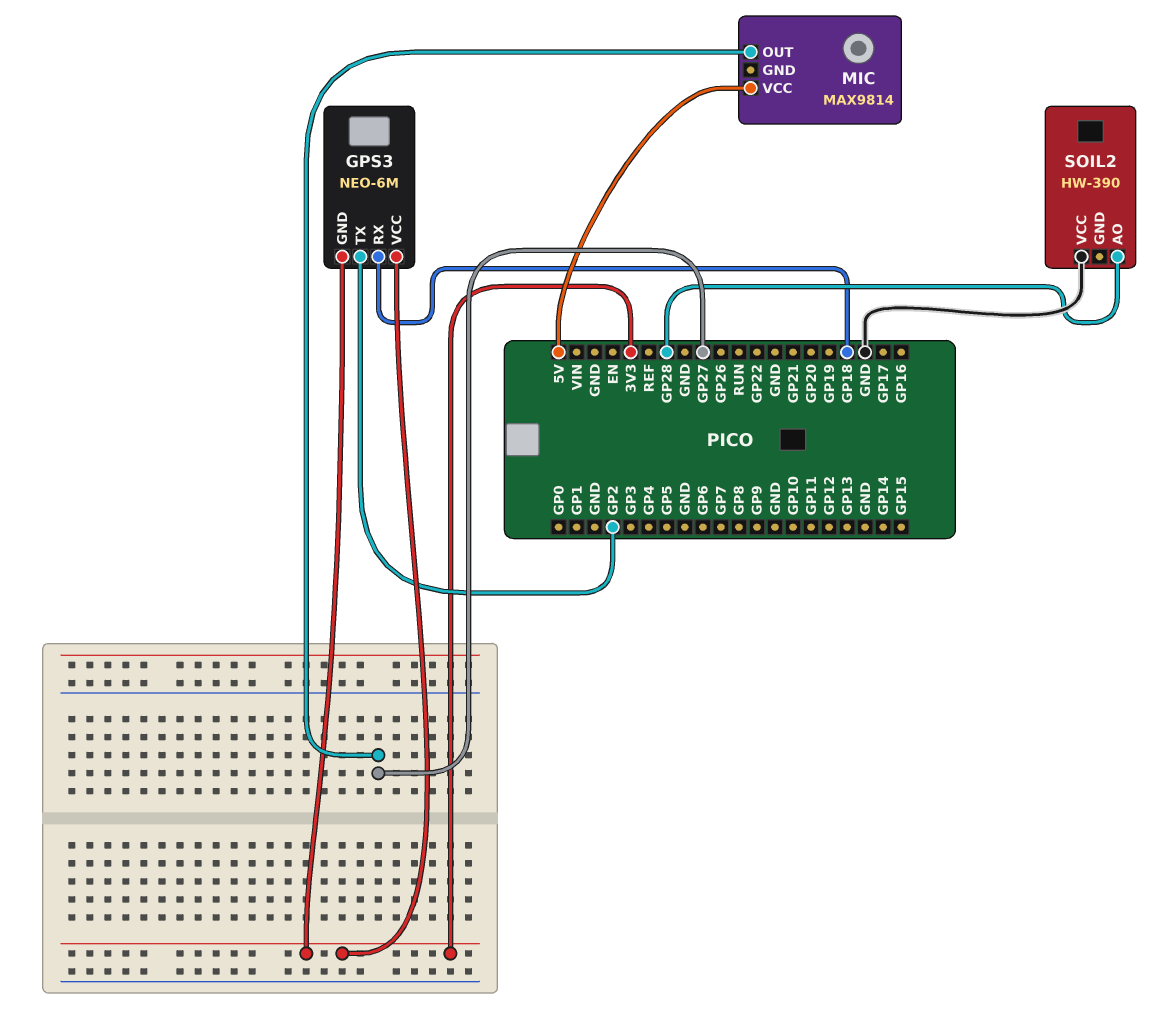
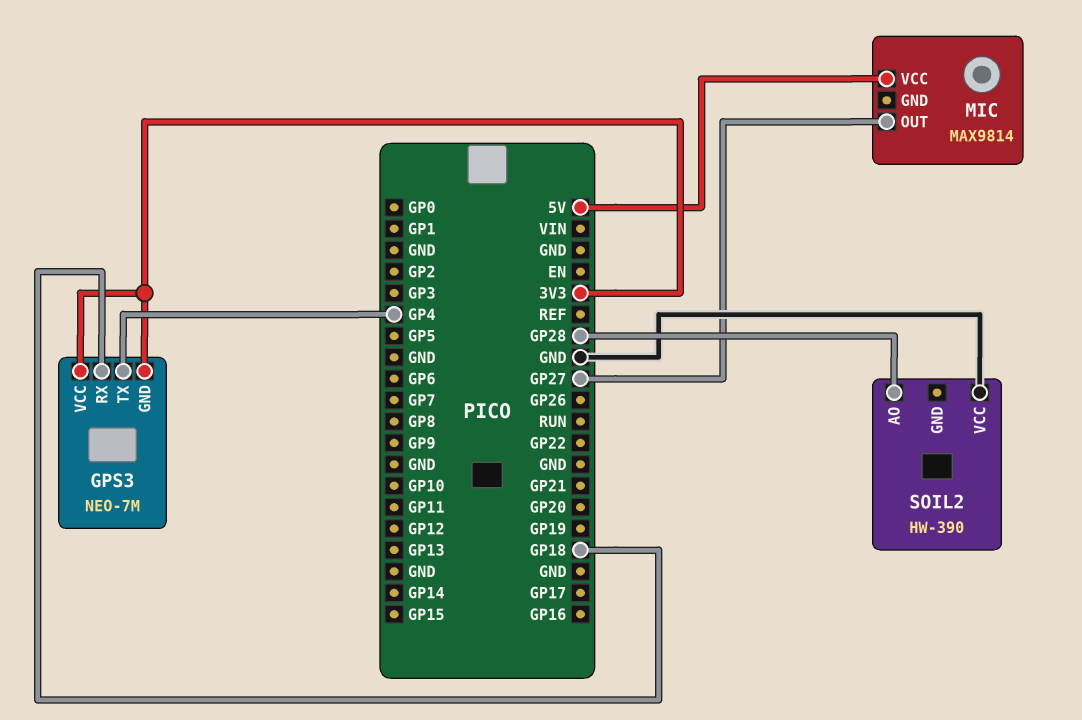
GPS3: NEO-6M -> NEO-7M
GPS3 pin TX: GP2 -> GP4

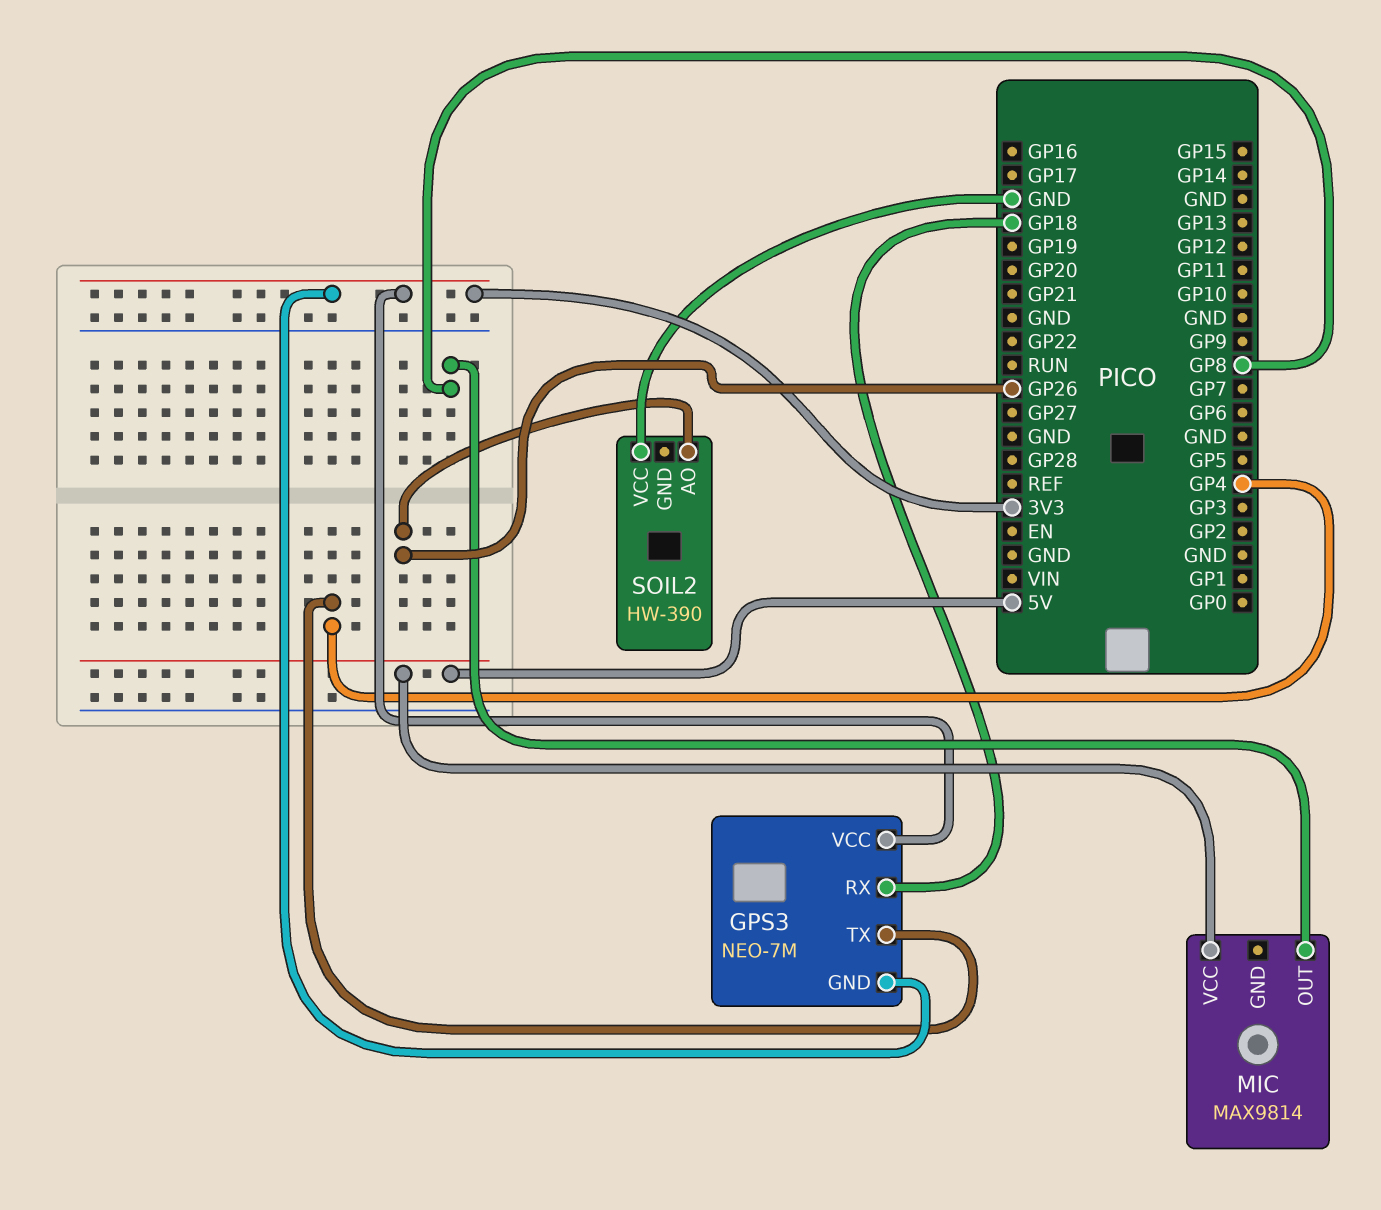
MIC pin OUT: GP27 -> GP8
SOIL2 pin AO: GP28 -> GP26

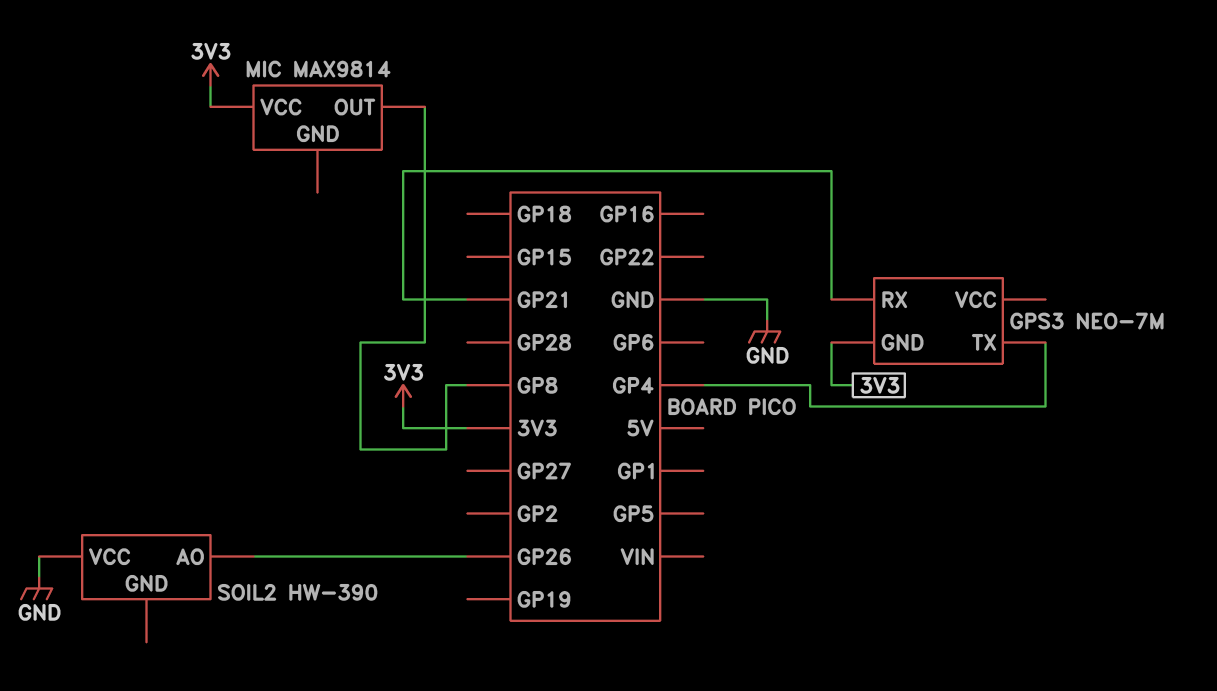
GPS3 pin RX: GP18 -> GP21
GPS3 pin VCC: 3V3 -> none
MIC pin VCC: 5V -> 3V3

